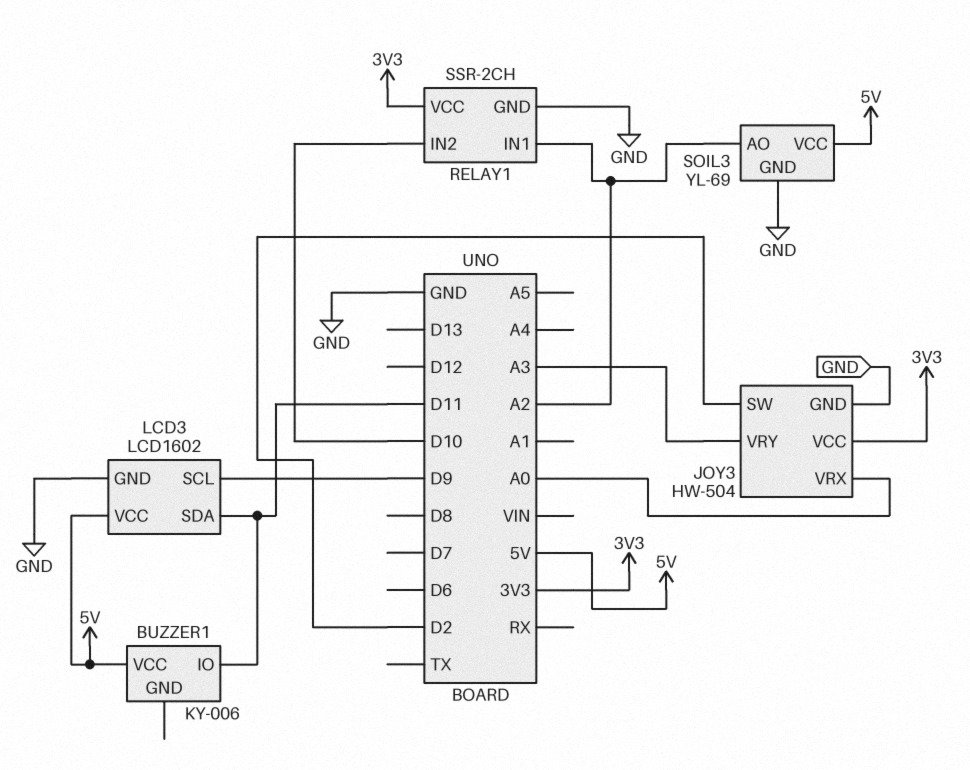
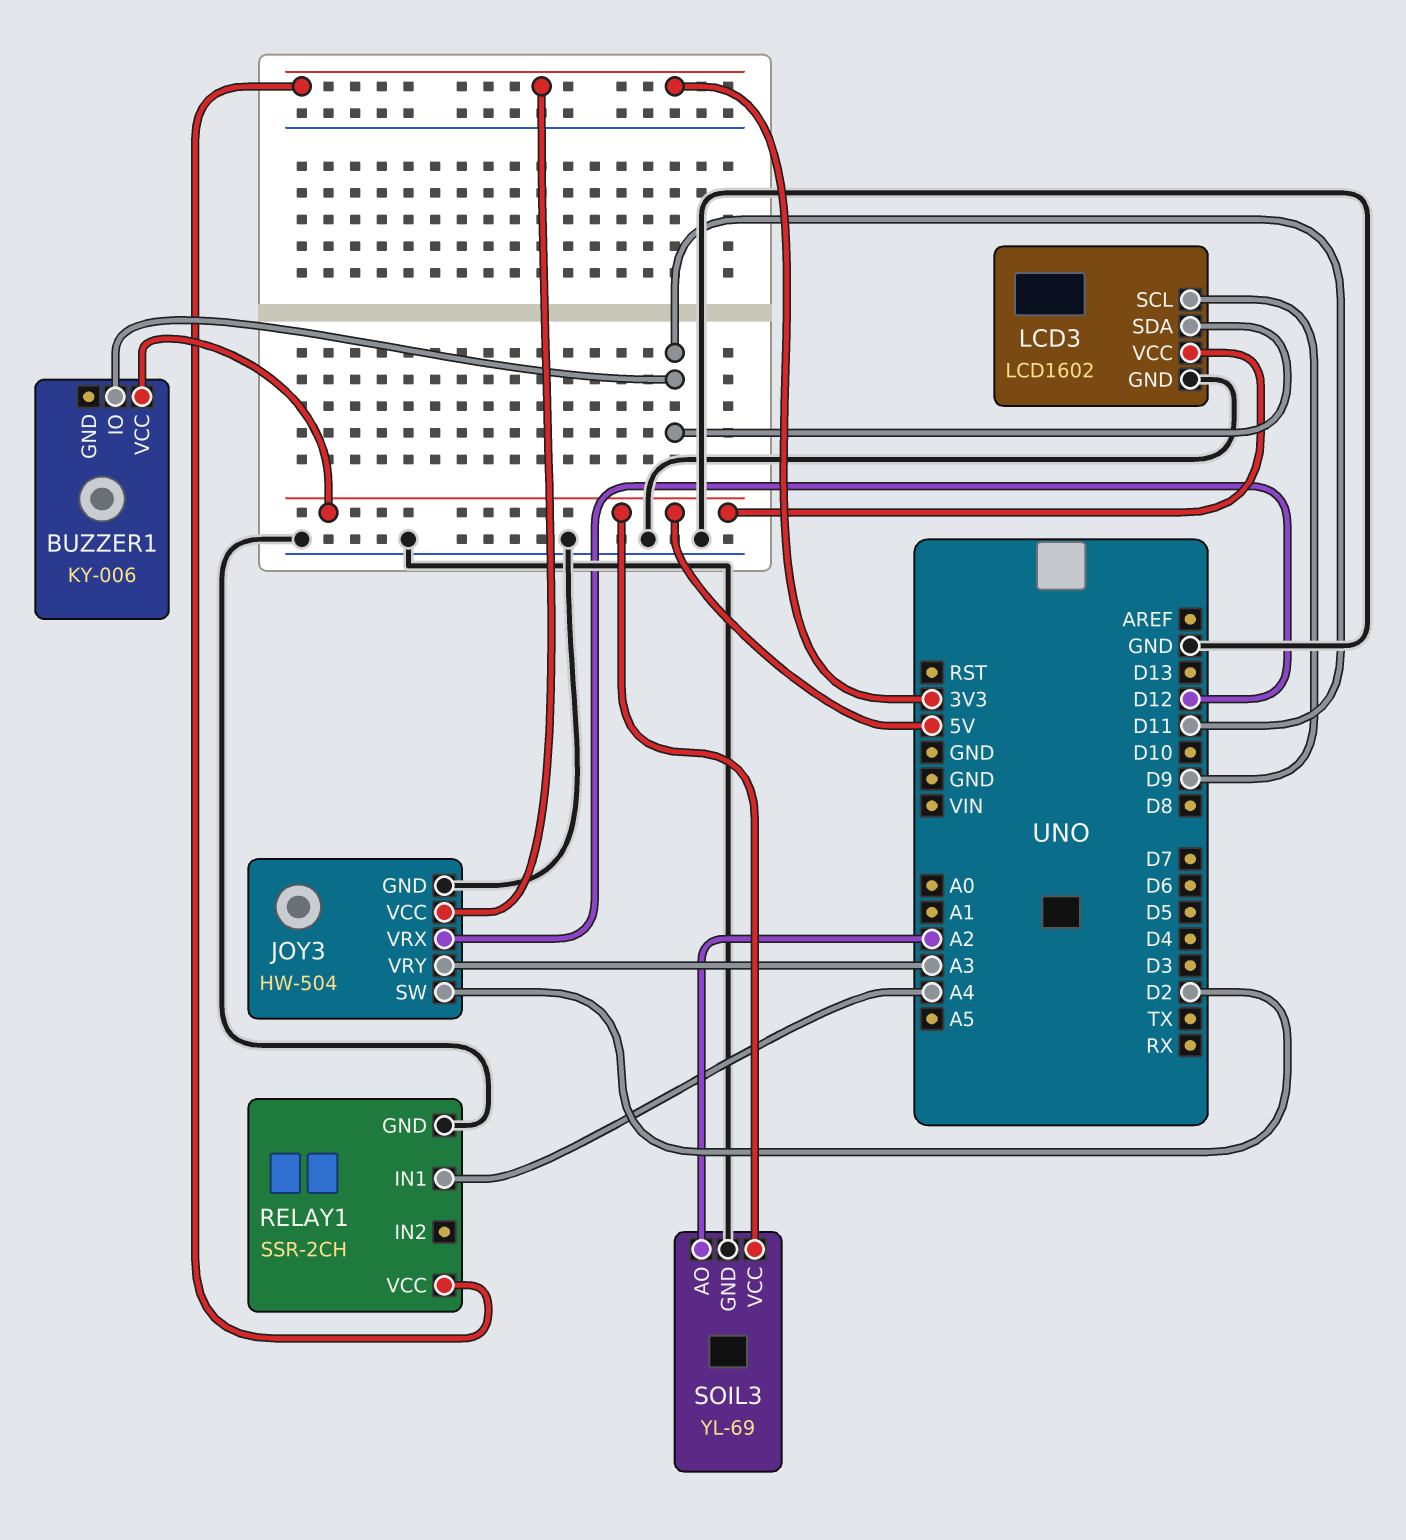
JOY3 pin VRX: A0 -> D12
RELAY1 pin IN1: A2 -> A4
RELAY1 pin IN2: D10 -> none

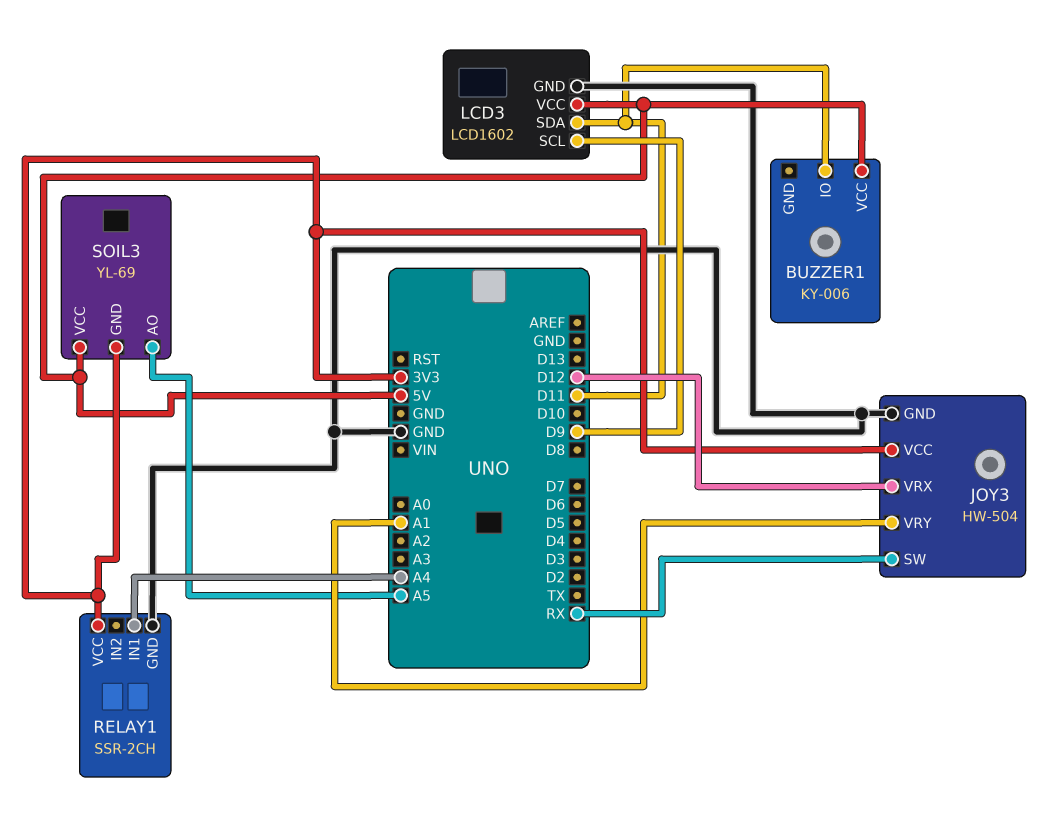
JOY3 pin SW: D2 -> RX
JOY3 pin VRY: A3 -> A1
SOIL3 pin AO: A2 -> A5
SOIL3 pin GND: GND -> 3V3

